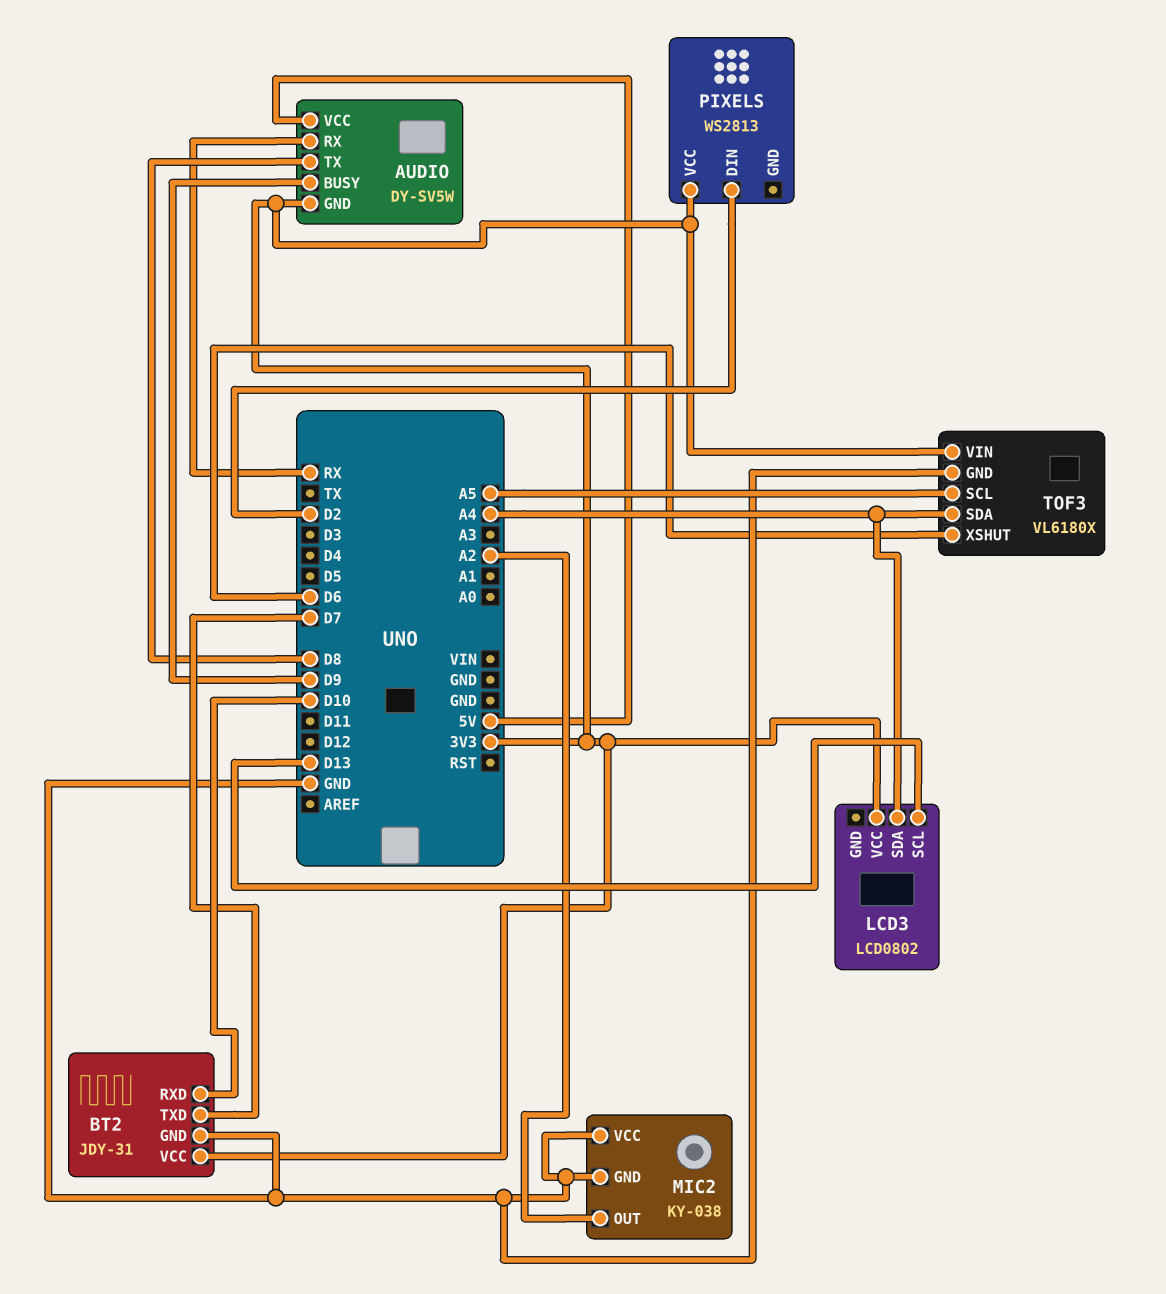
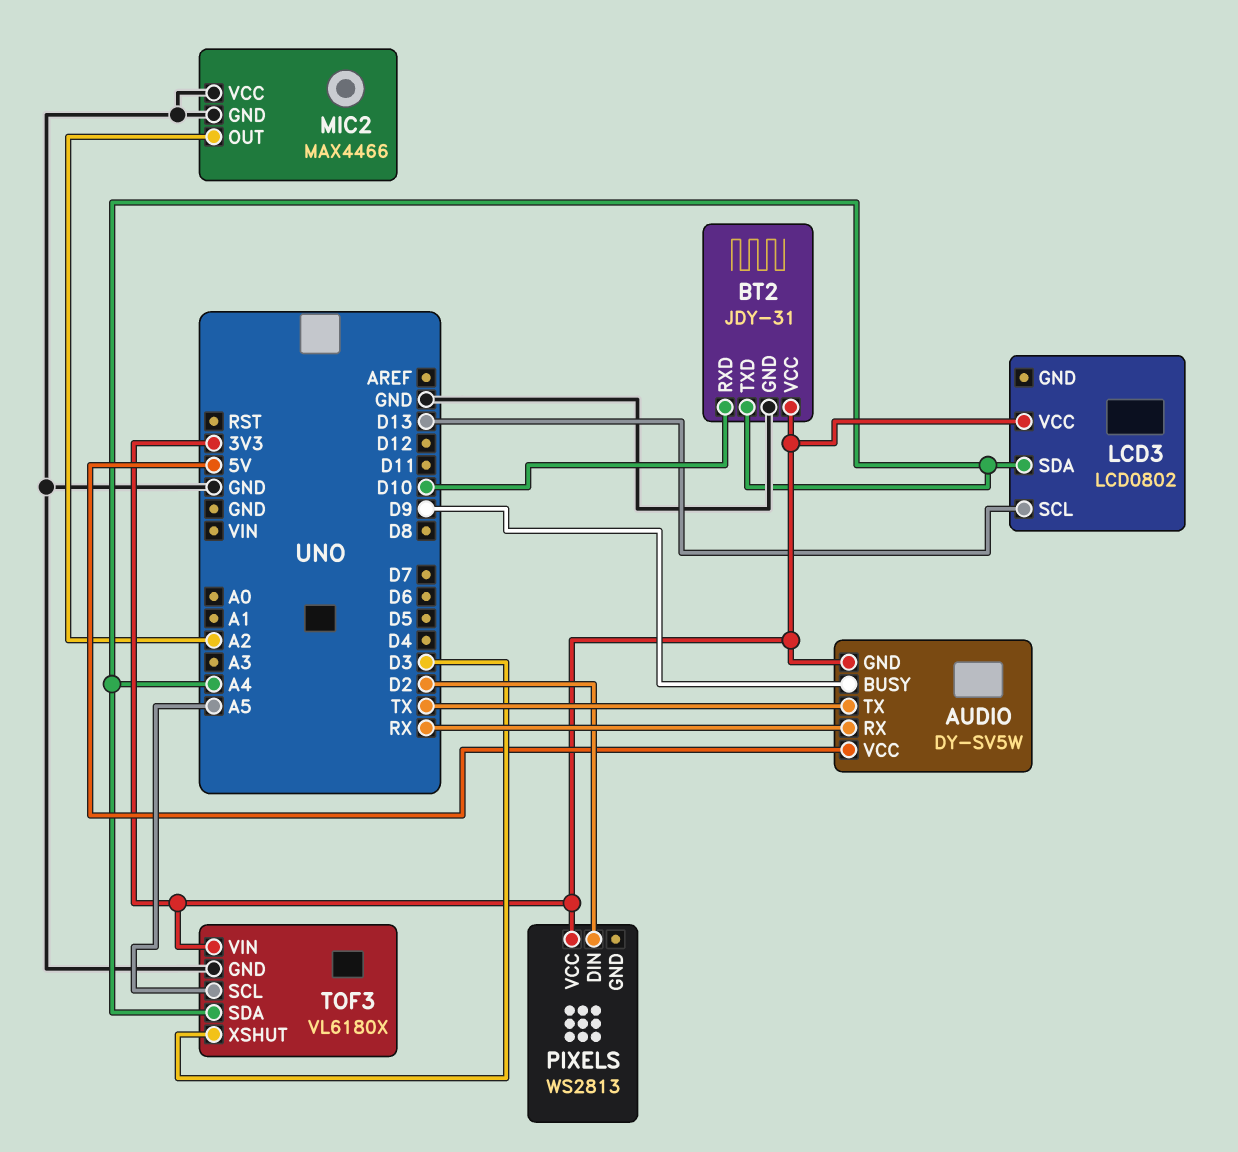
AUDIO pin TX: D8 -> TX
BT2 pin TXD: D7 -> A4
MIC2: KY-038 -> MAX4466
TOF3 pin XSHUT: D6 -> D3

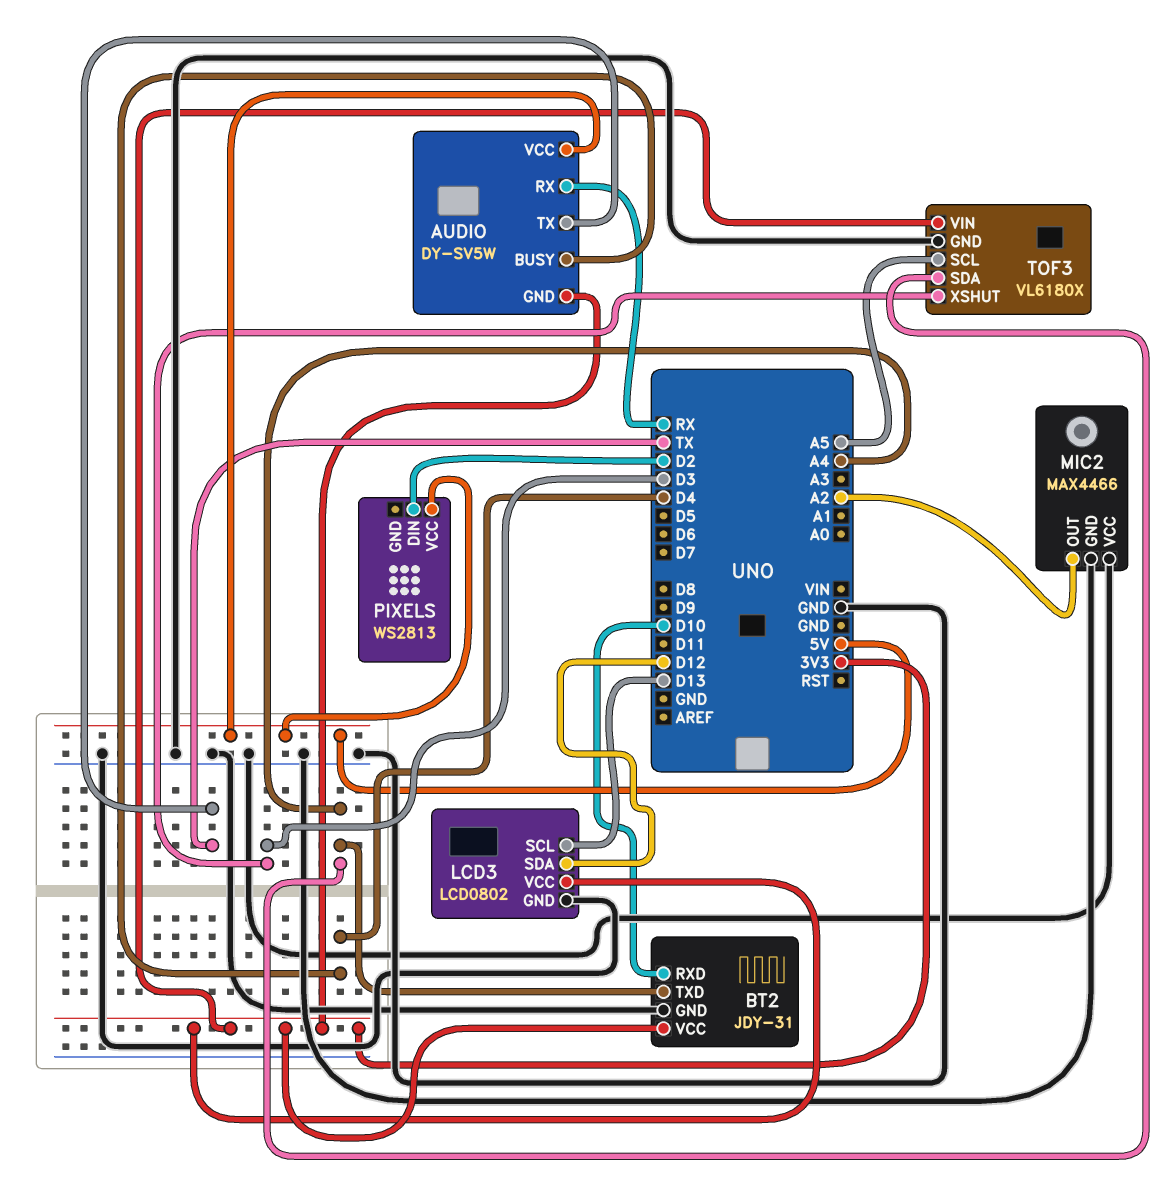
AUDIO pin BUSY: D9 -> D4
LCD3 pin GND: none -> GND
LCD3 pin SDA: A4 -> D12
PIXELS pin VCC: 3V3 -> 5V

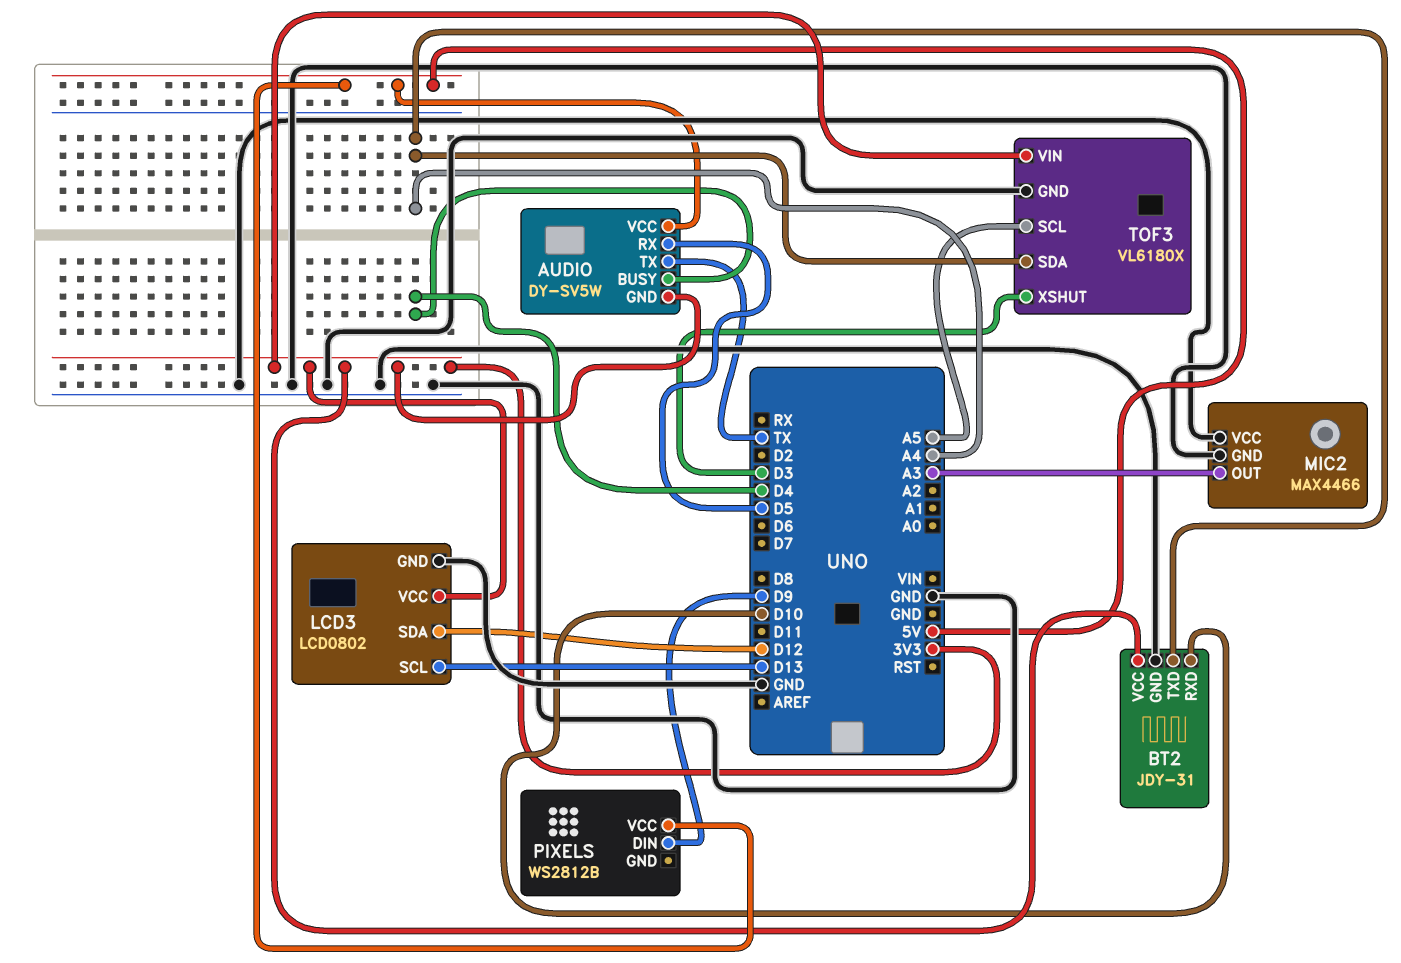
AUDIO pin RX: RX -> D5
MIC2 pin OUT: A2 -> A3
PIXELS: WS2813 -> WS2812B
PIXELS pin DIN: D2 -> D9

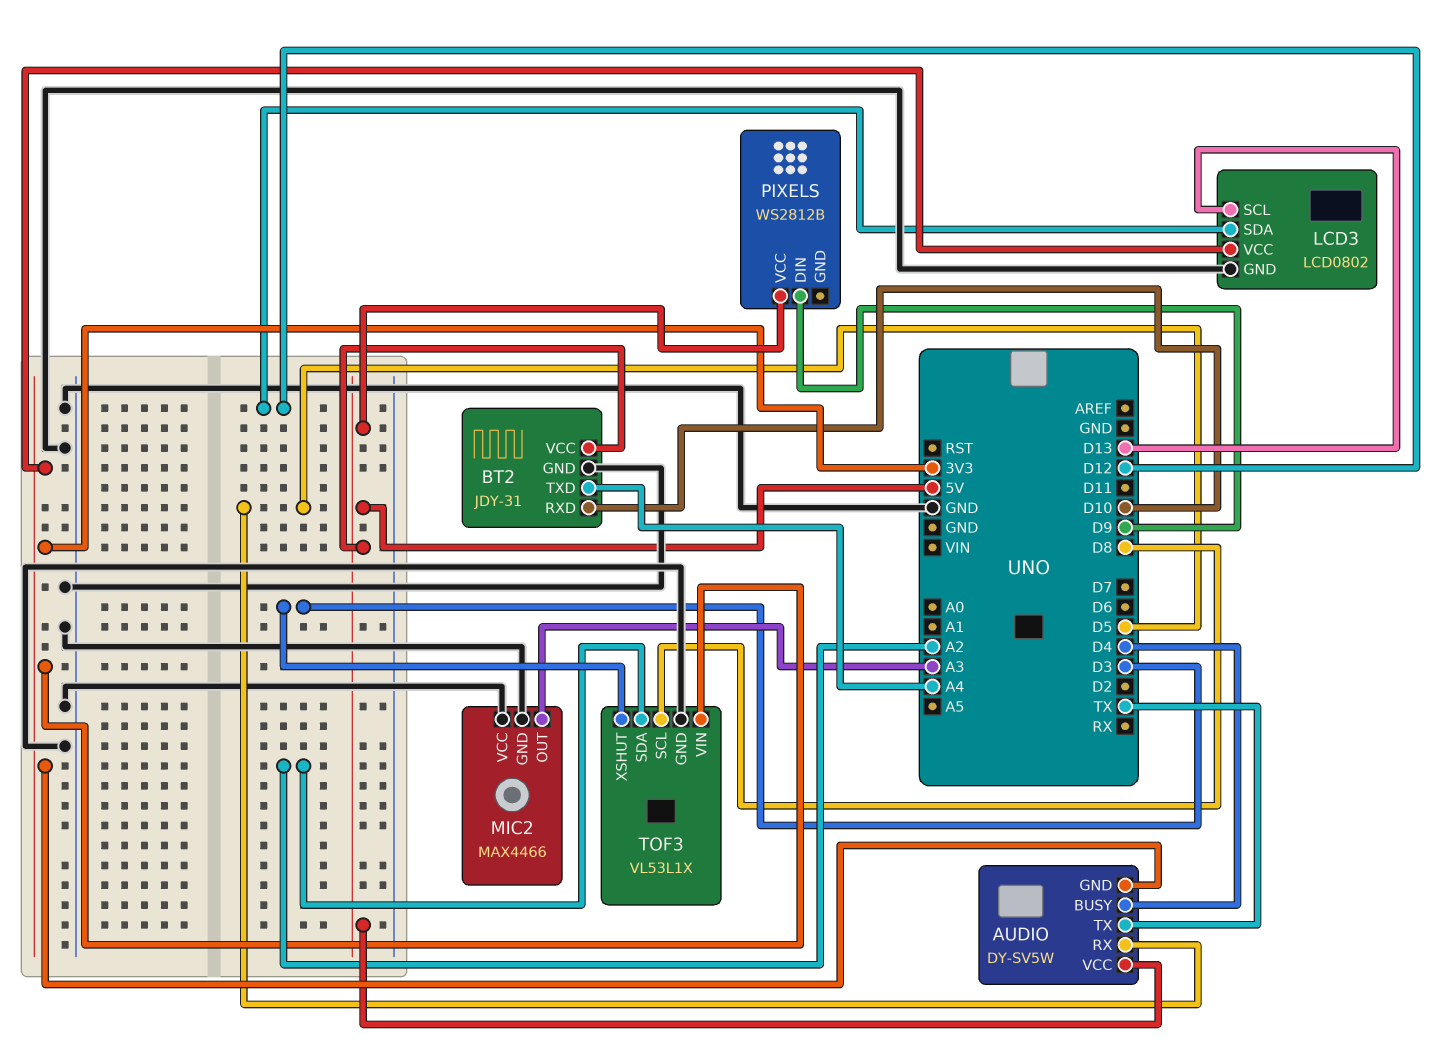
BT2 pin VCC: 3V3 -> 5V
TOF3: VL6180X -> VL53L1X
TOF3 pin SCL: A5 -> D8
TOF3 pin SDA: A4 -> A2

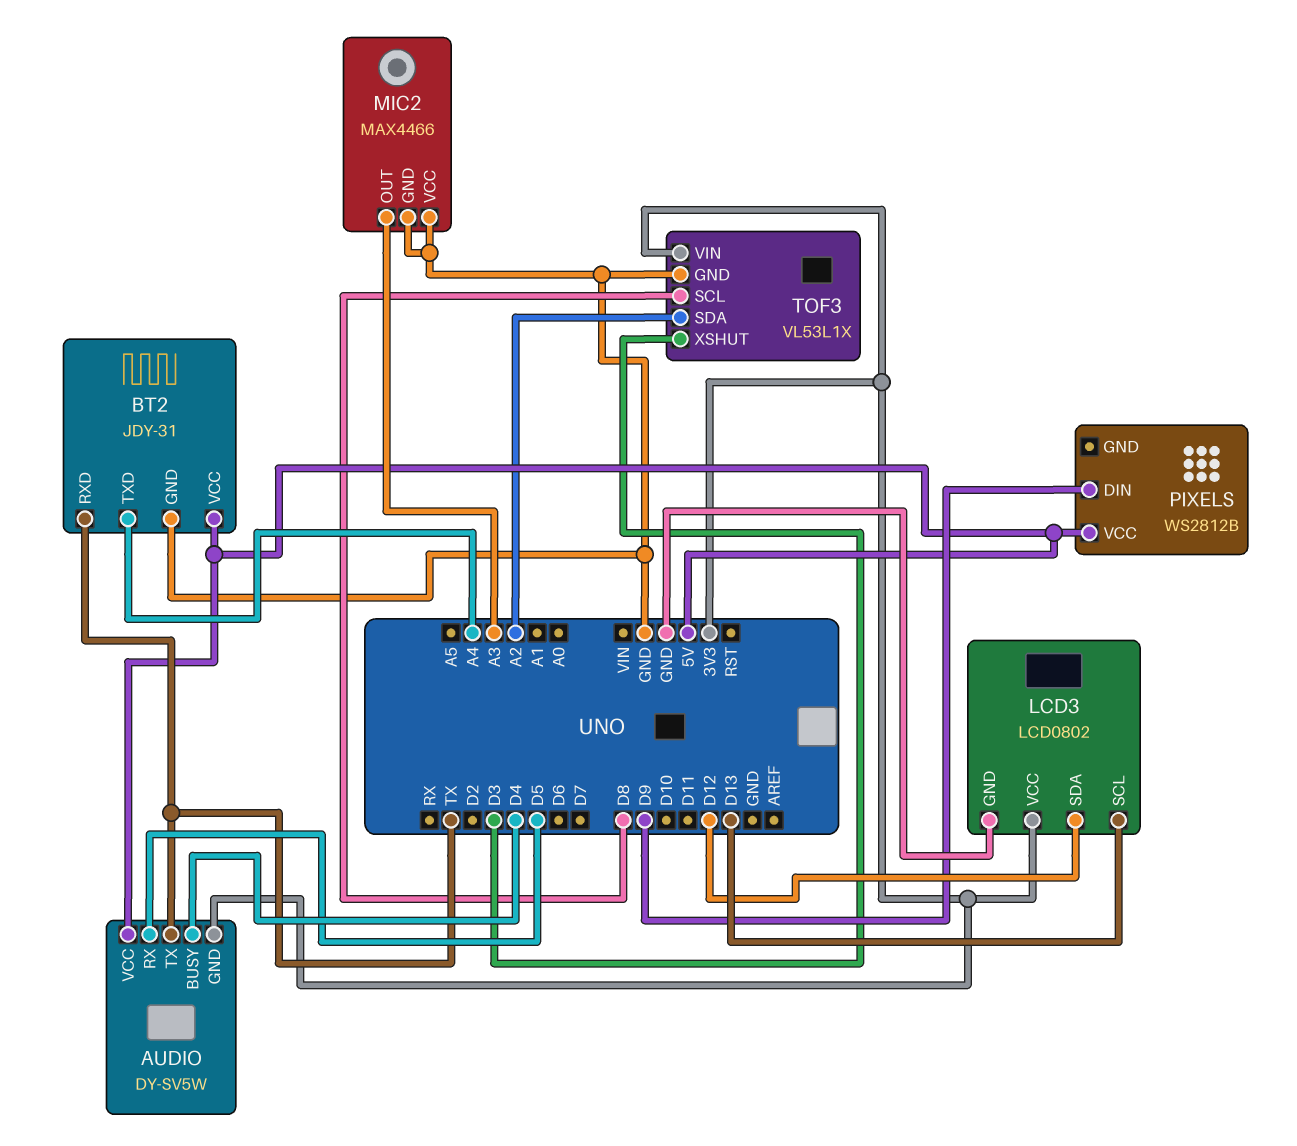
BT2 pin RXD: D10 -> TX

